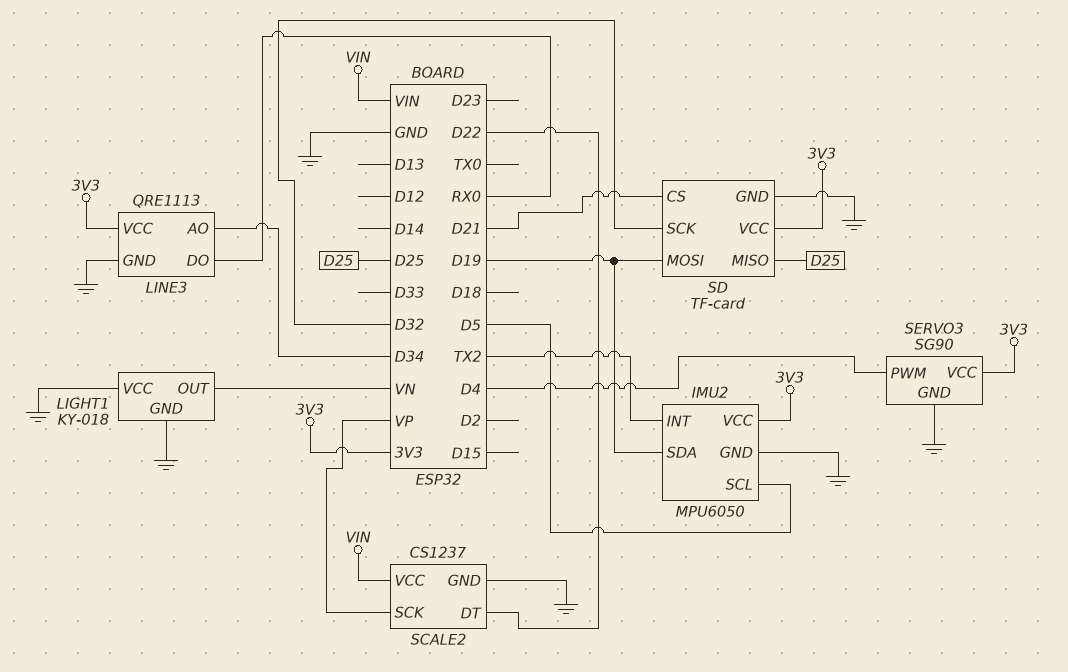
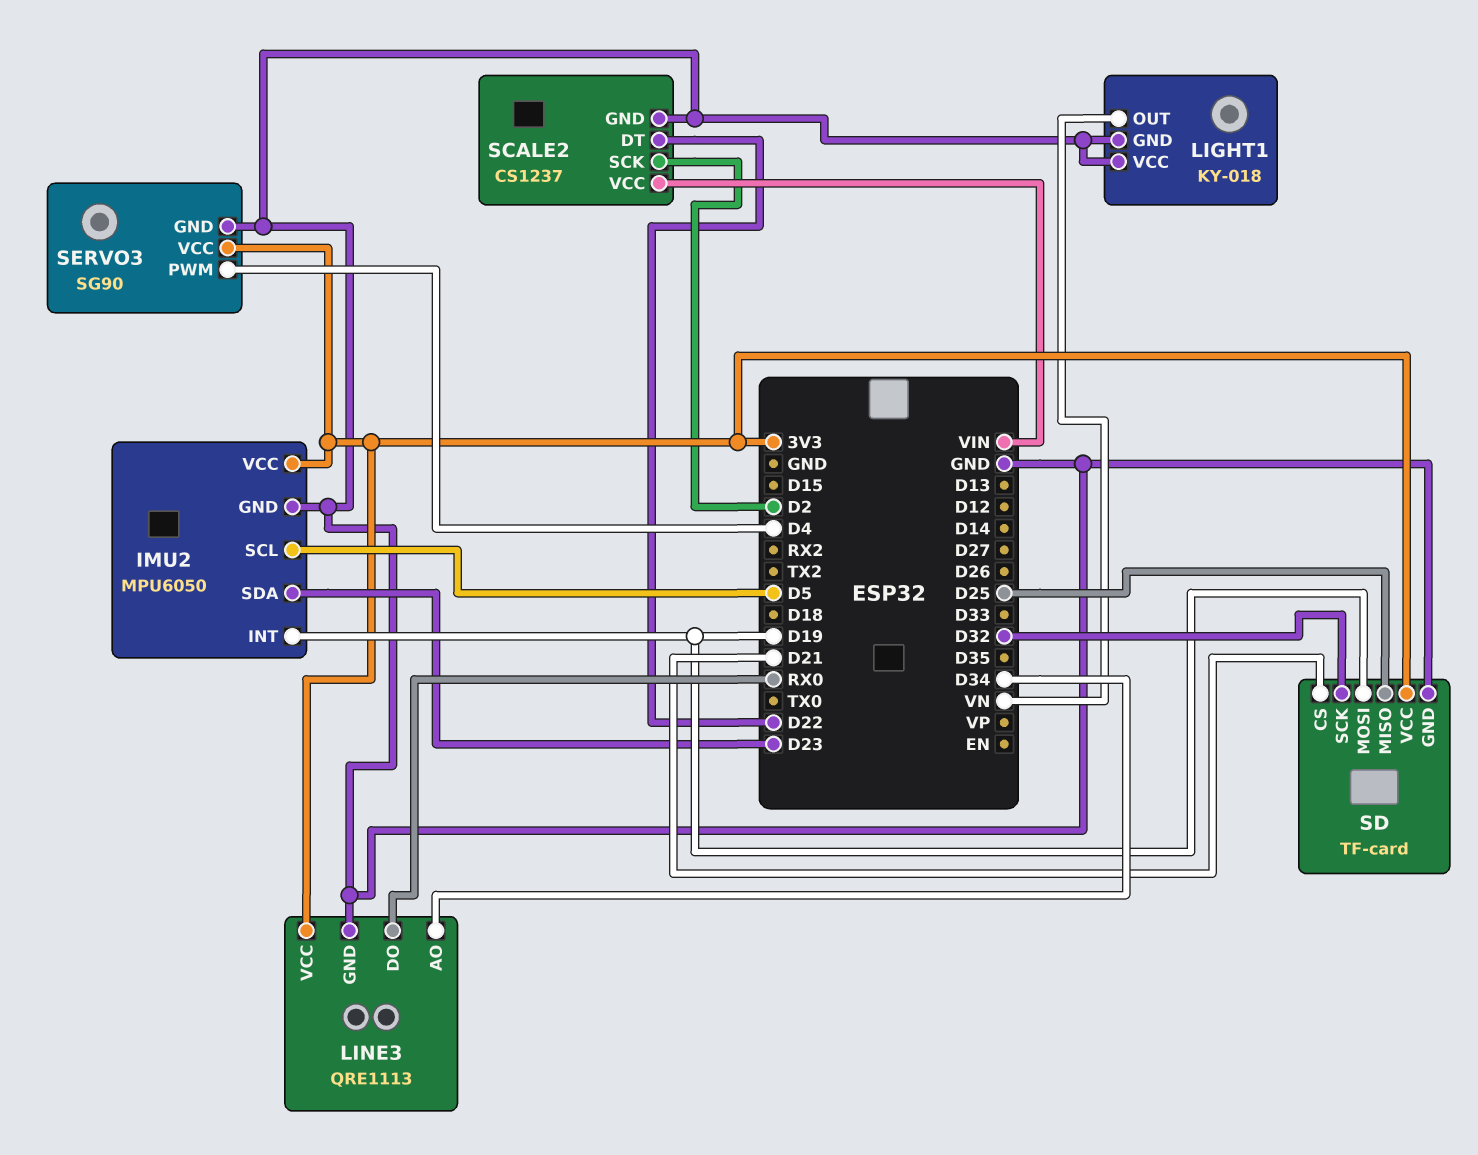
IMU2 pin INT: TX2 -> D19
IMU2 pin SDA: D19 -> D23
SCALE2 pin SCK: VP -> D2

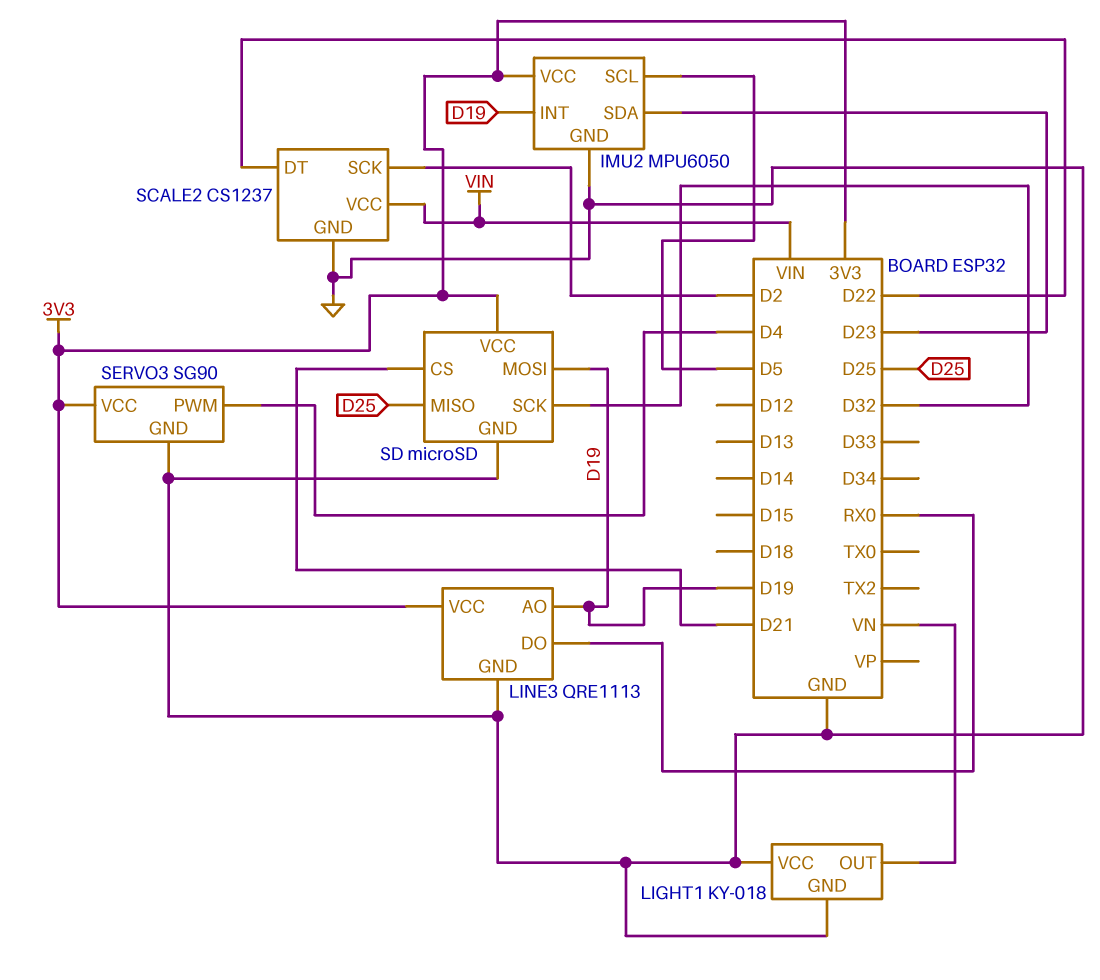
LINE3 pin AO: D34 -> D19
SD: TF-card -> microSD

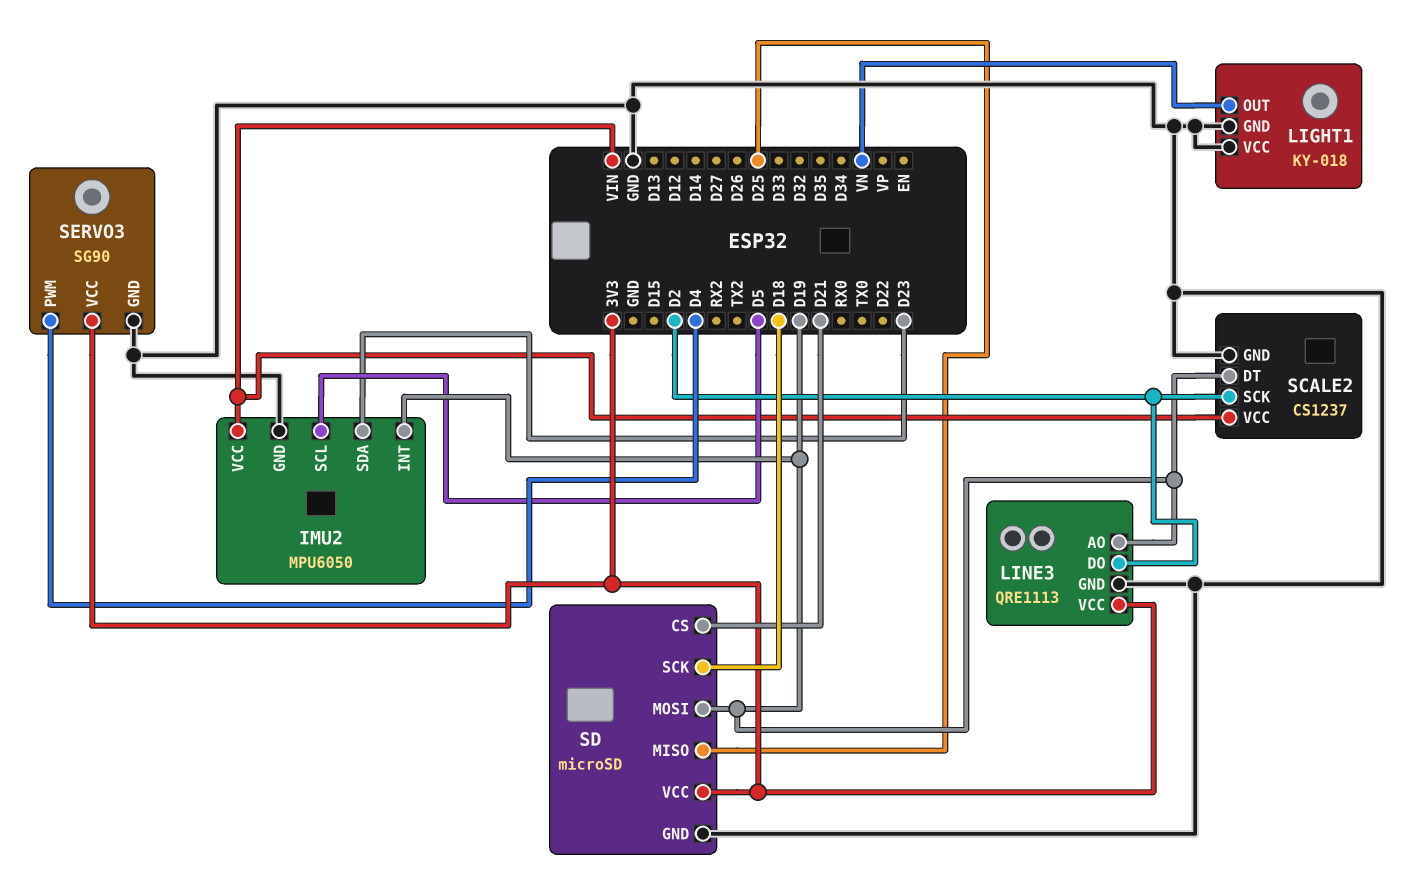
IMU2 pin VCC: 3V3 -> VIN
LINE3 pin DO: RX0 -> D2
SCALE2 pin DT: D22 -> D19
SD pin SCK: D32 -> D18

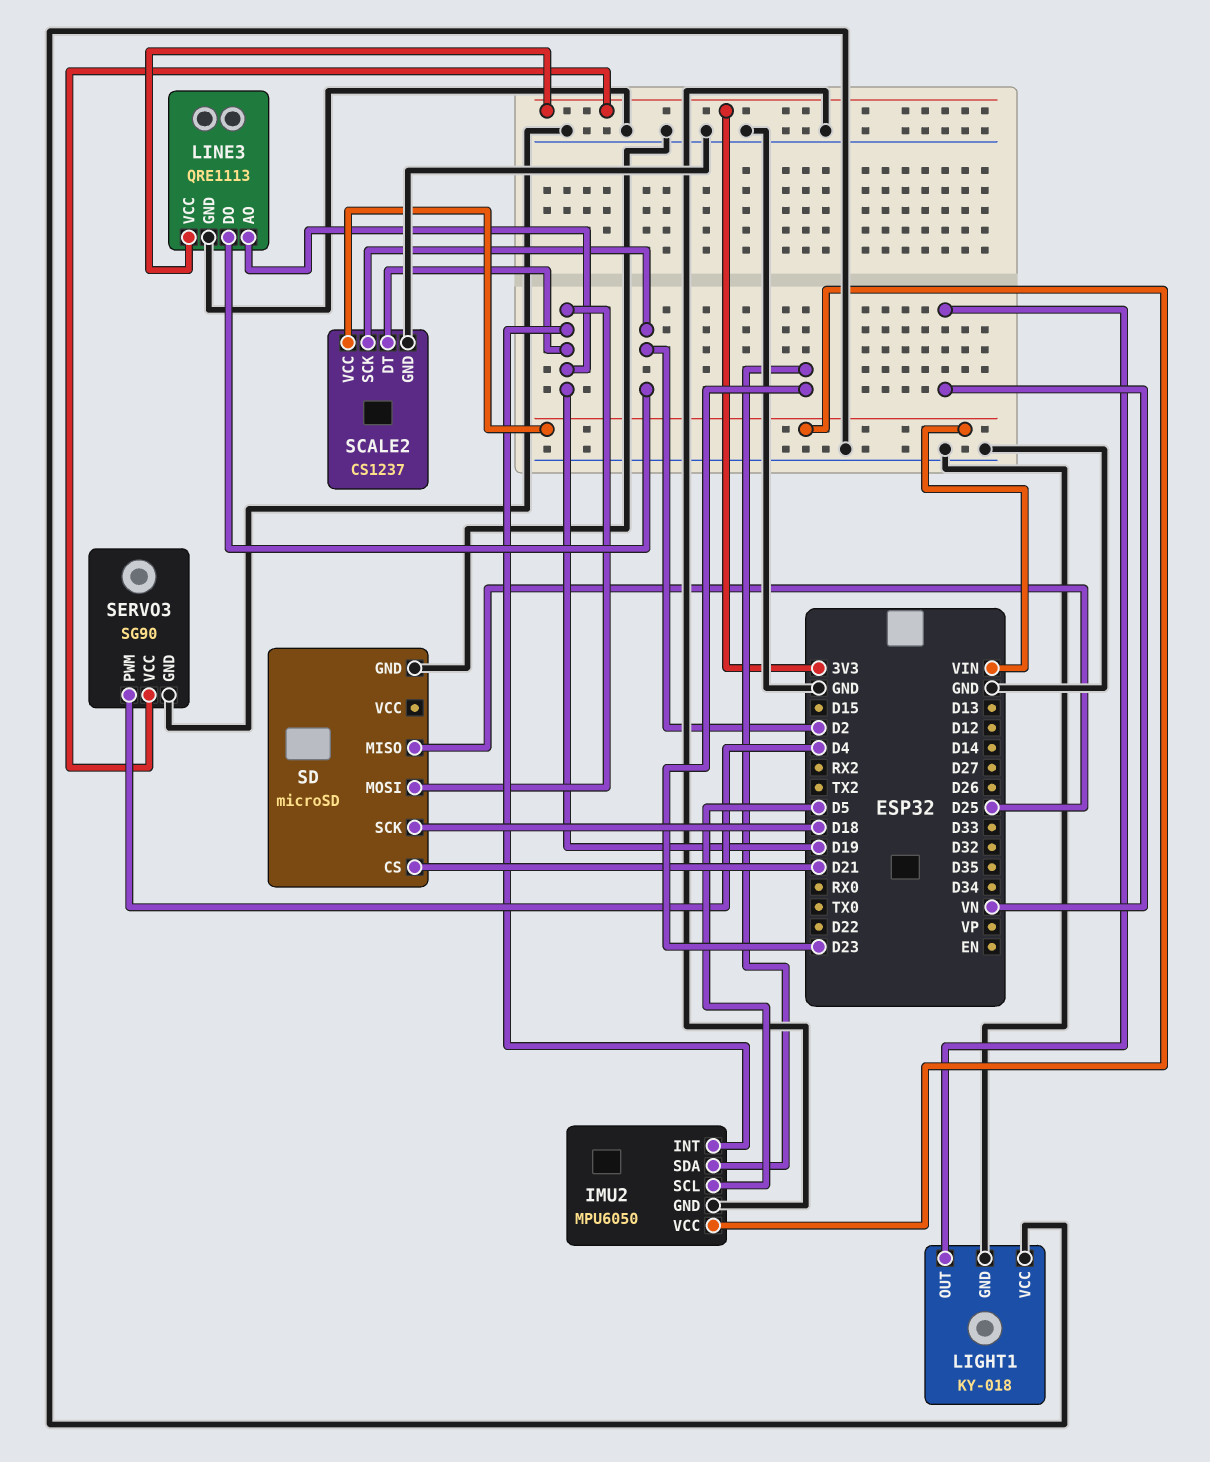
SD pin VCC: 3V3 -> none

